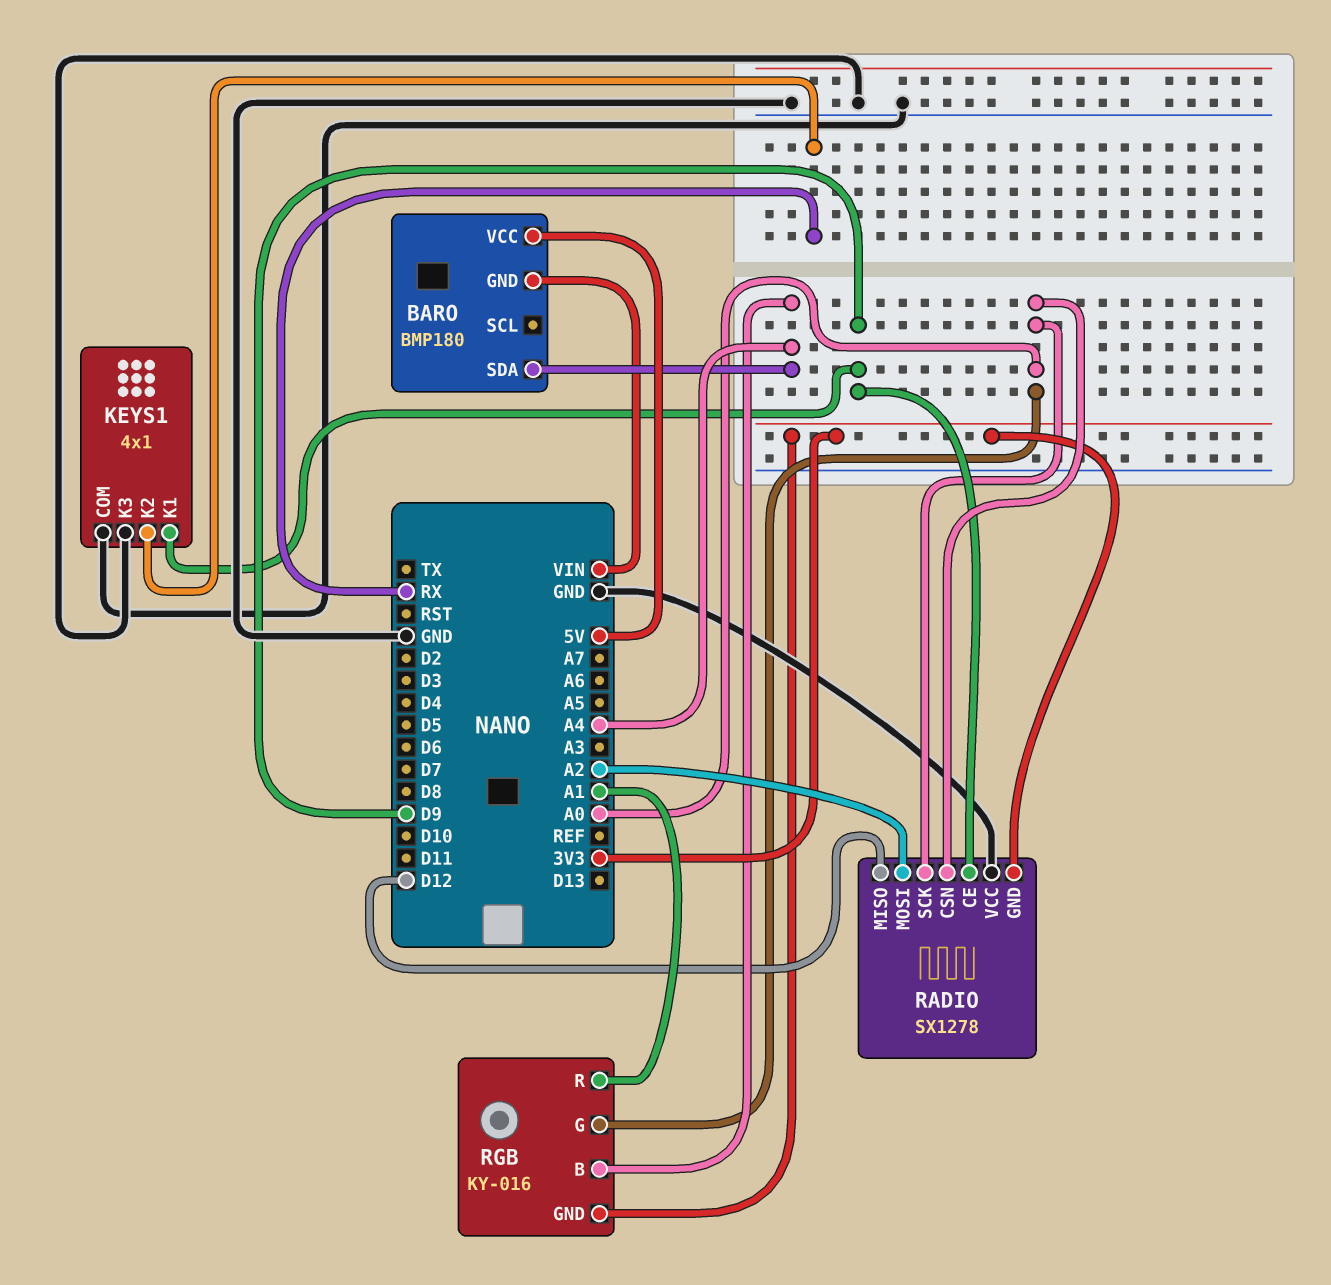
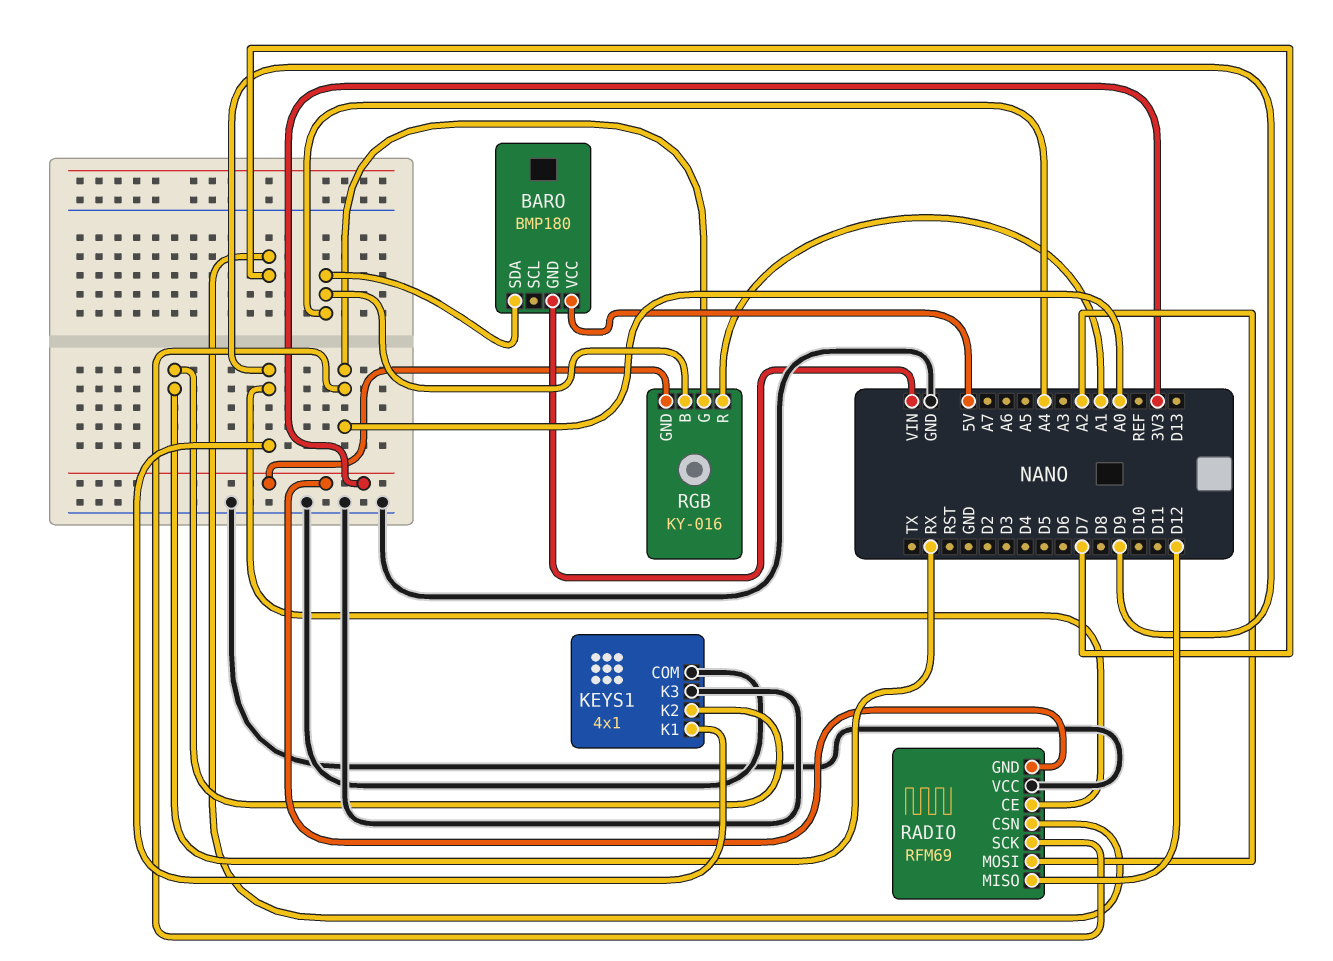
RADIO: SX1278 -> RFM69
RADIO pin CSN: A0 -> D7

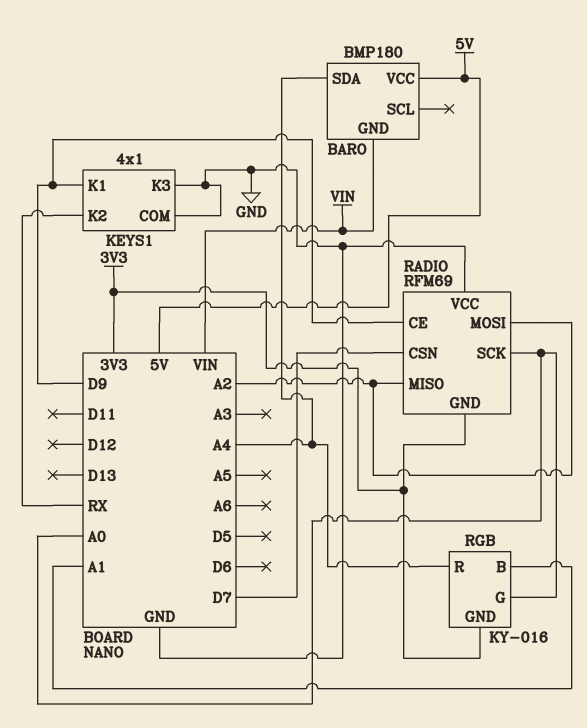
RADIO pin MISO: D12 -> A2
RGB pin B: A4 -> A1
RGB pin R: A1 -> A4

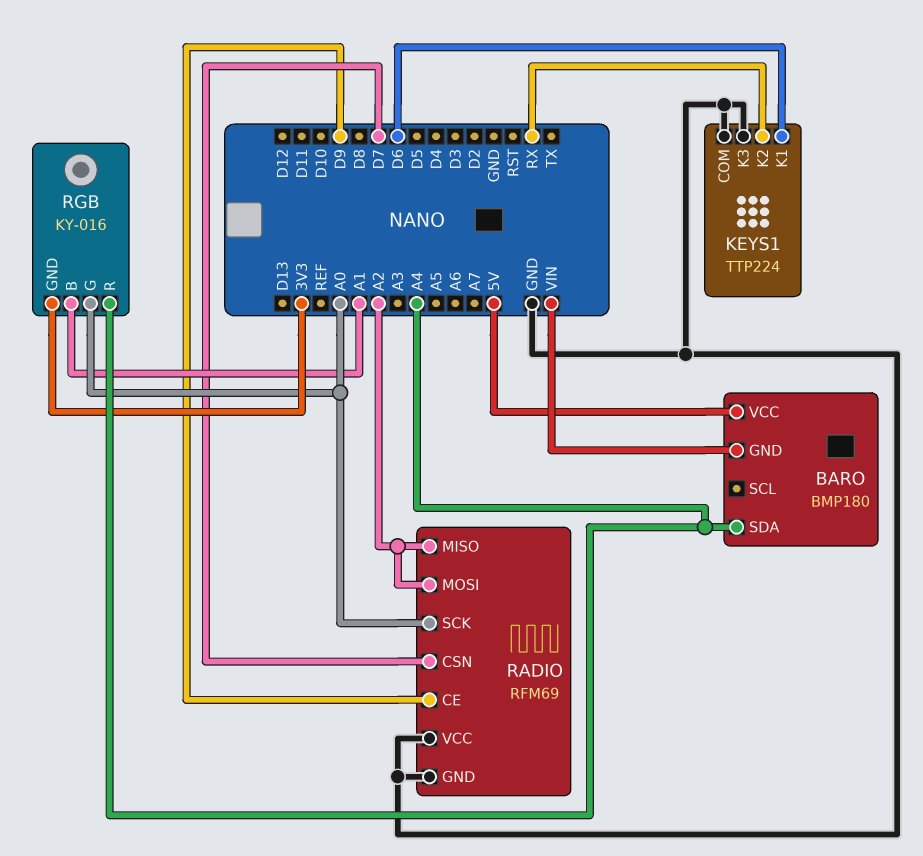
KEYS1: 4x1 -> TTP224
KEYS1 pin K1: D9 -> D6
RADIO pin GND: 3V3 -> GND

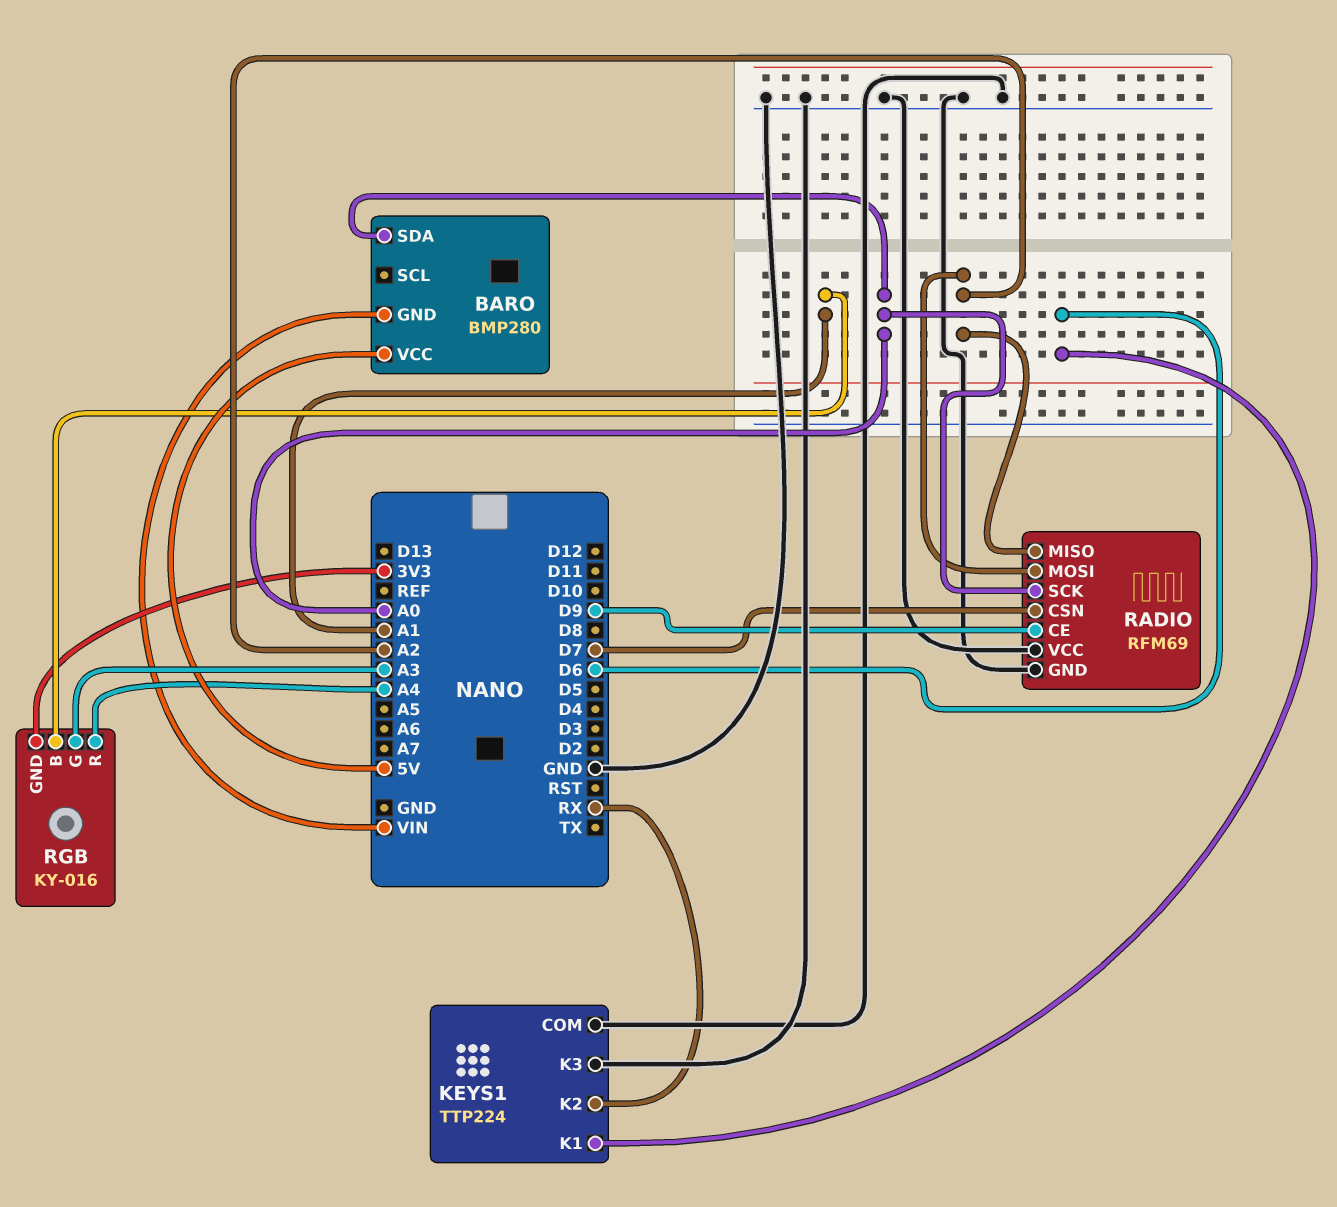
BARO: BMP180 -> BMP280
BARO pin SDA: A4 -> A0
RGB pin G: A0 -> A3

